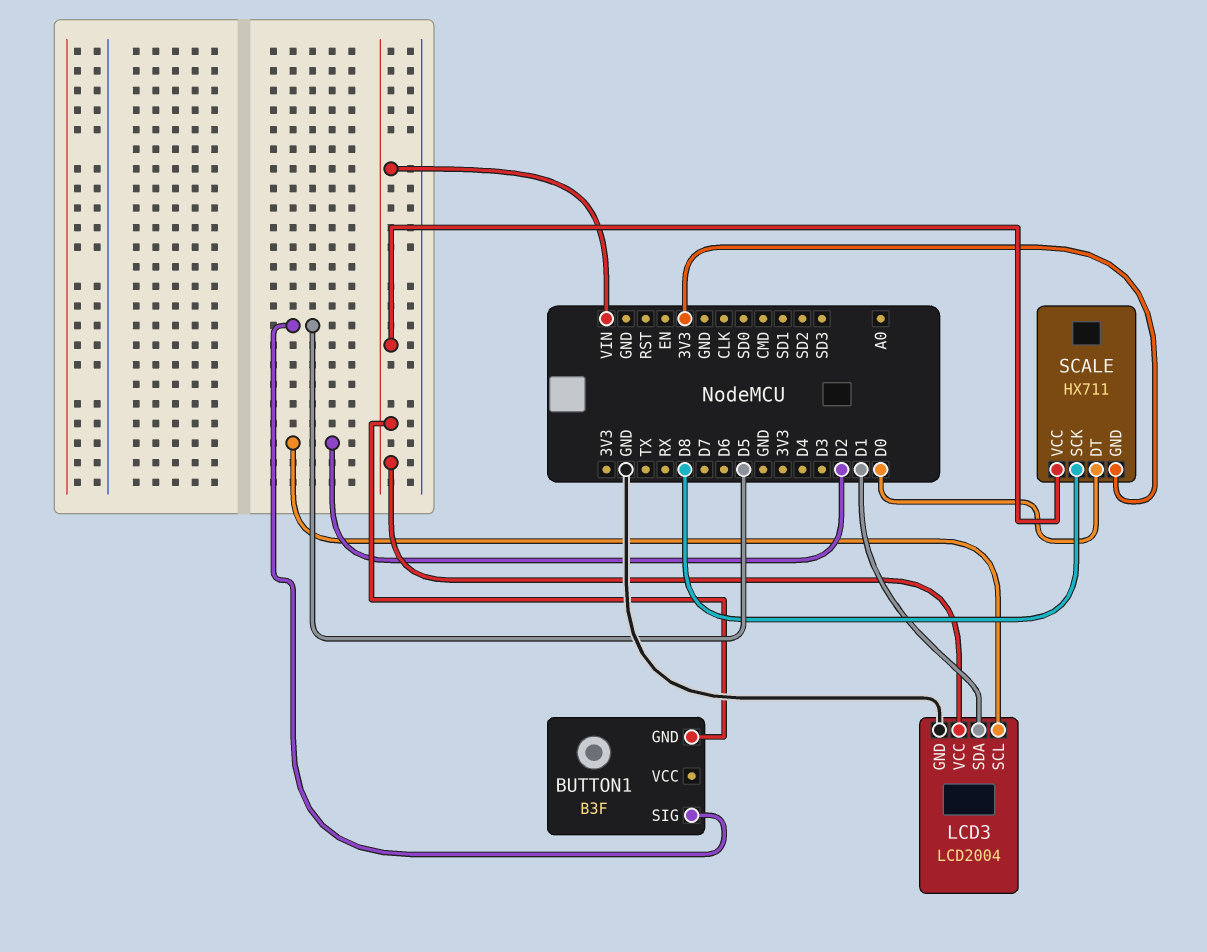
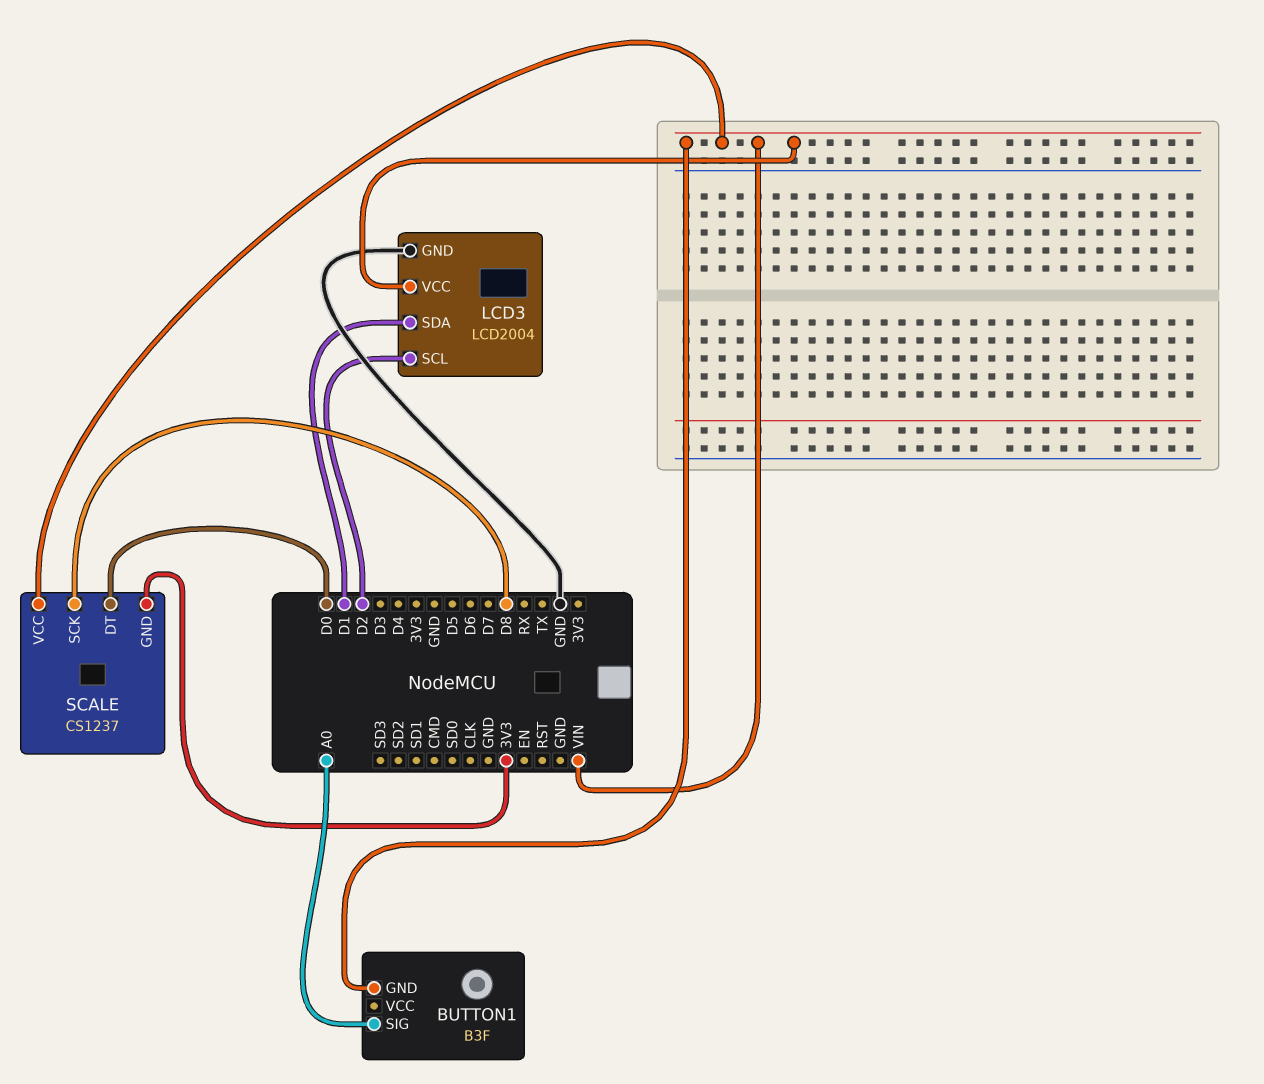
BUTTON1 pin SIG: D5 -> A0
SCALE: HX711 -> CS1237

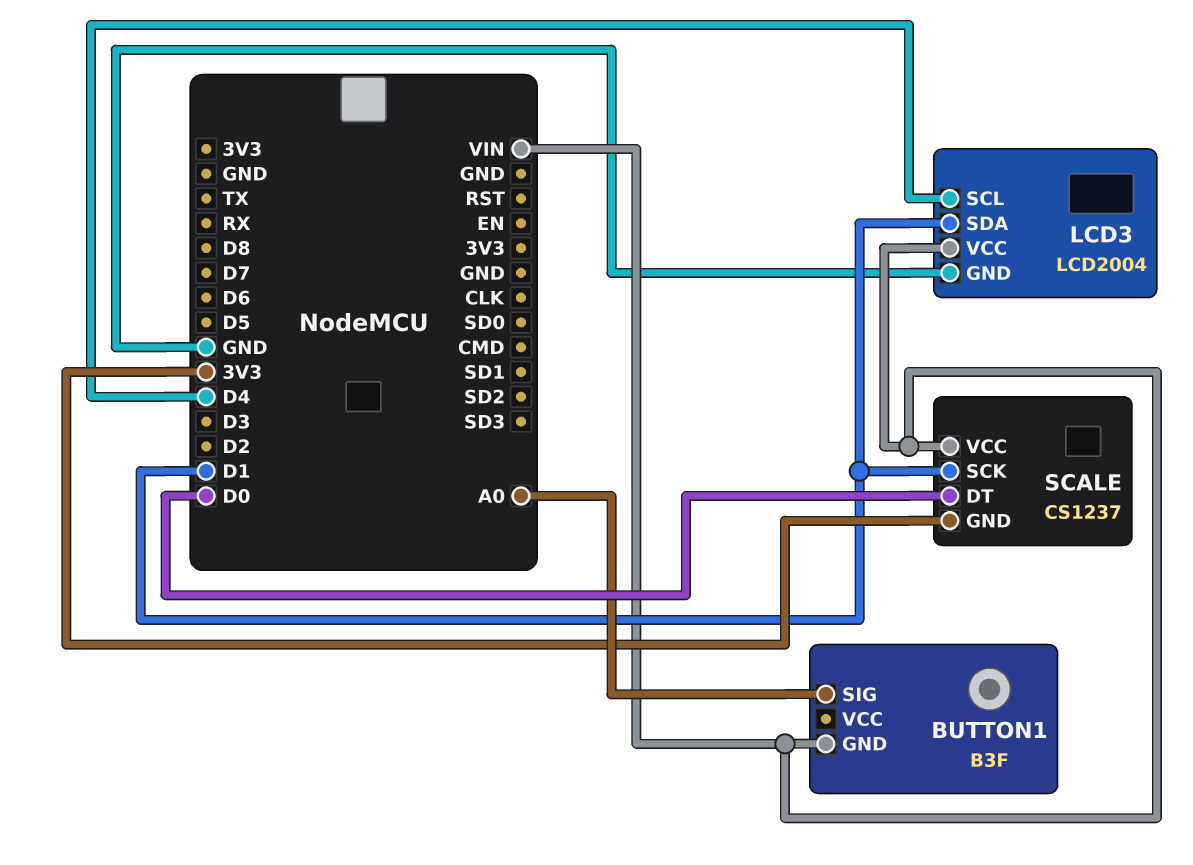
LCD3 pin SCL: D2 -> D4
SCALE pin SCK: D8 -> D1

